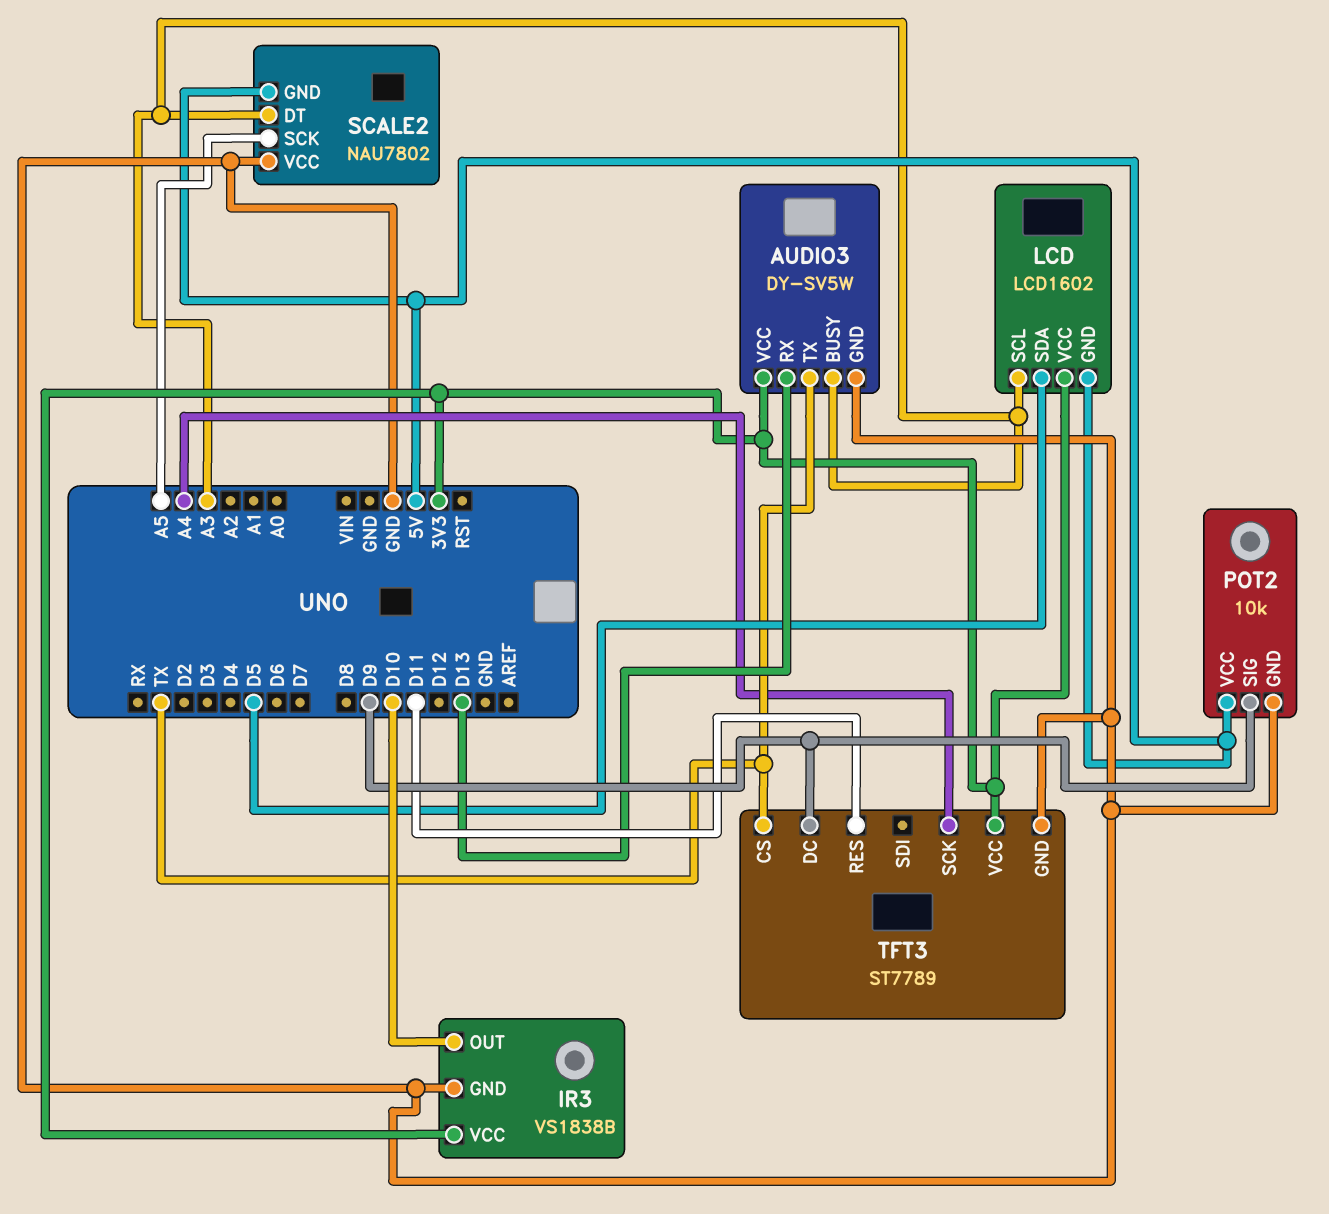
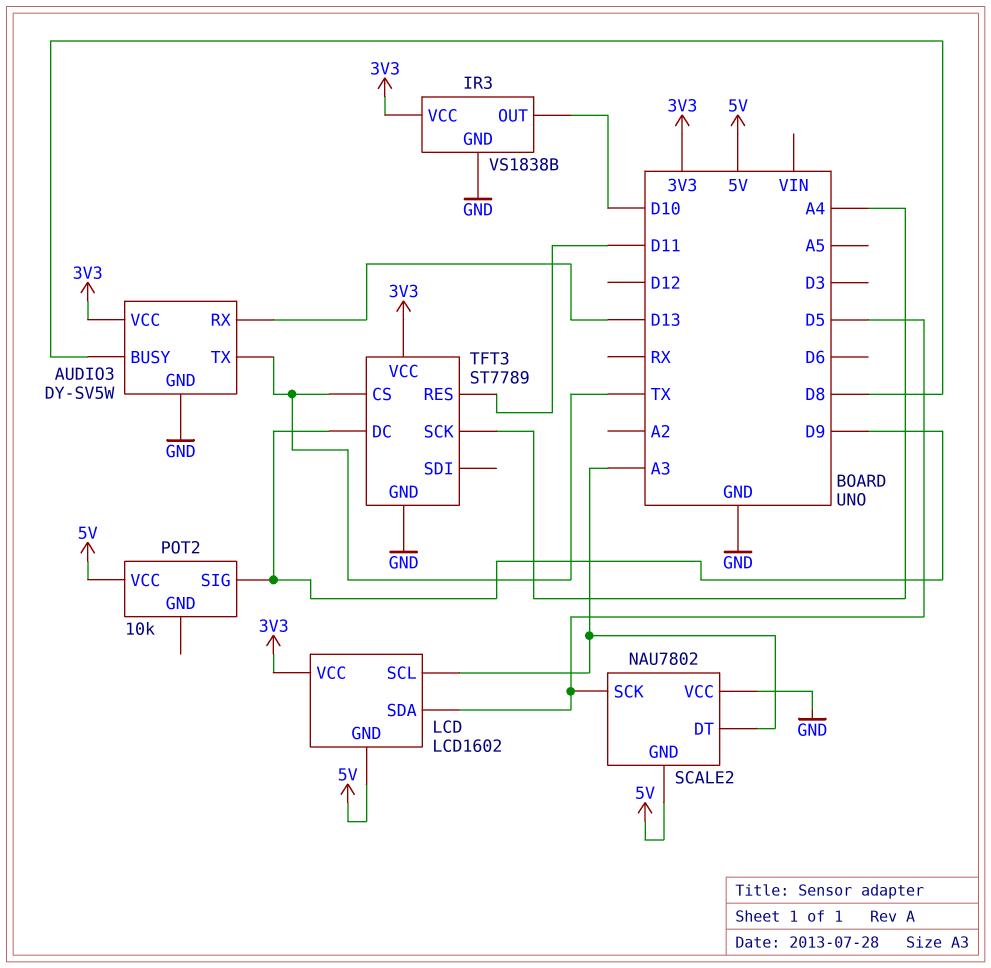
AUDIO3 pin BUSY: A3 -> D8
POT2 pin GND: GND -> none
SCALE2 pin SCK: A5 -> D5

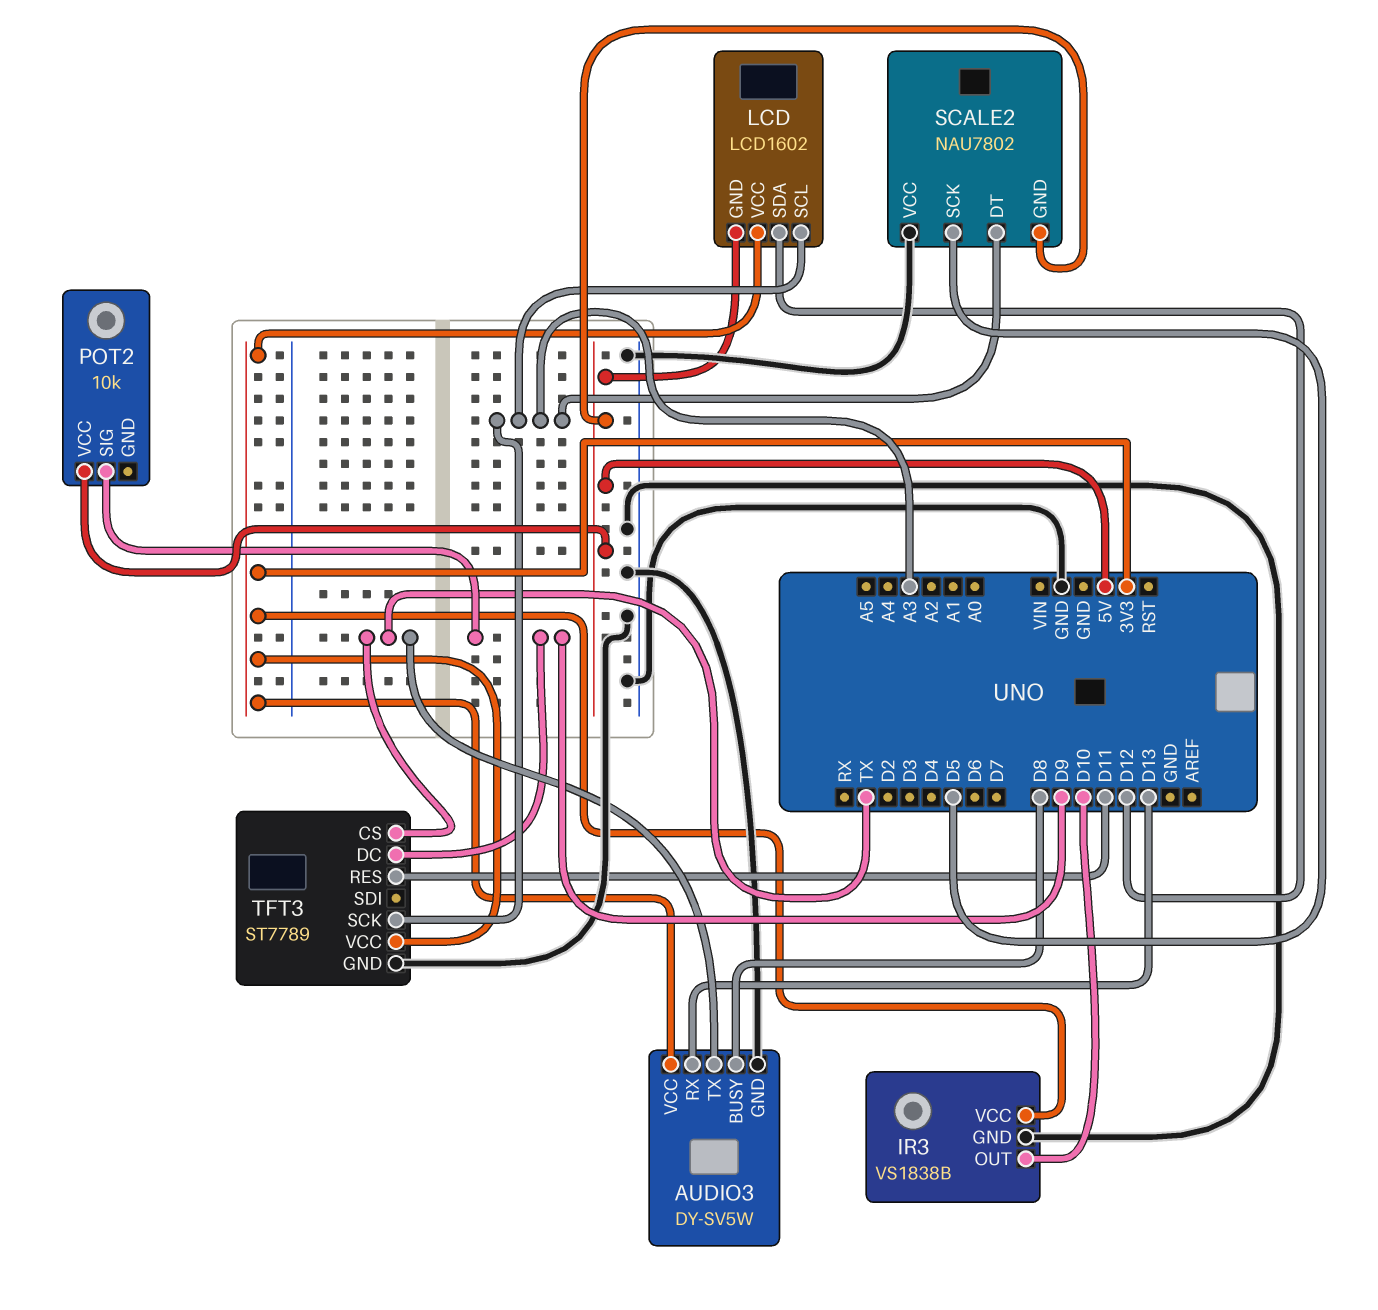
LCD pin SDA: D5 -> D12
TFT3 pin SCK: A4 -> A3

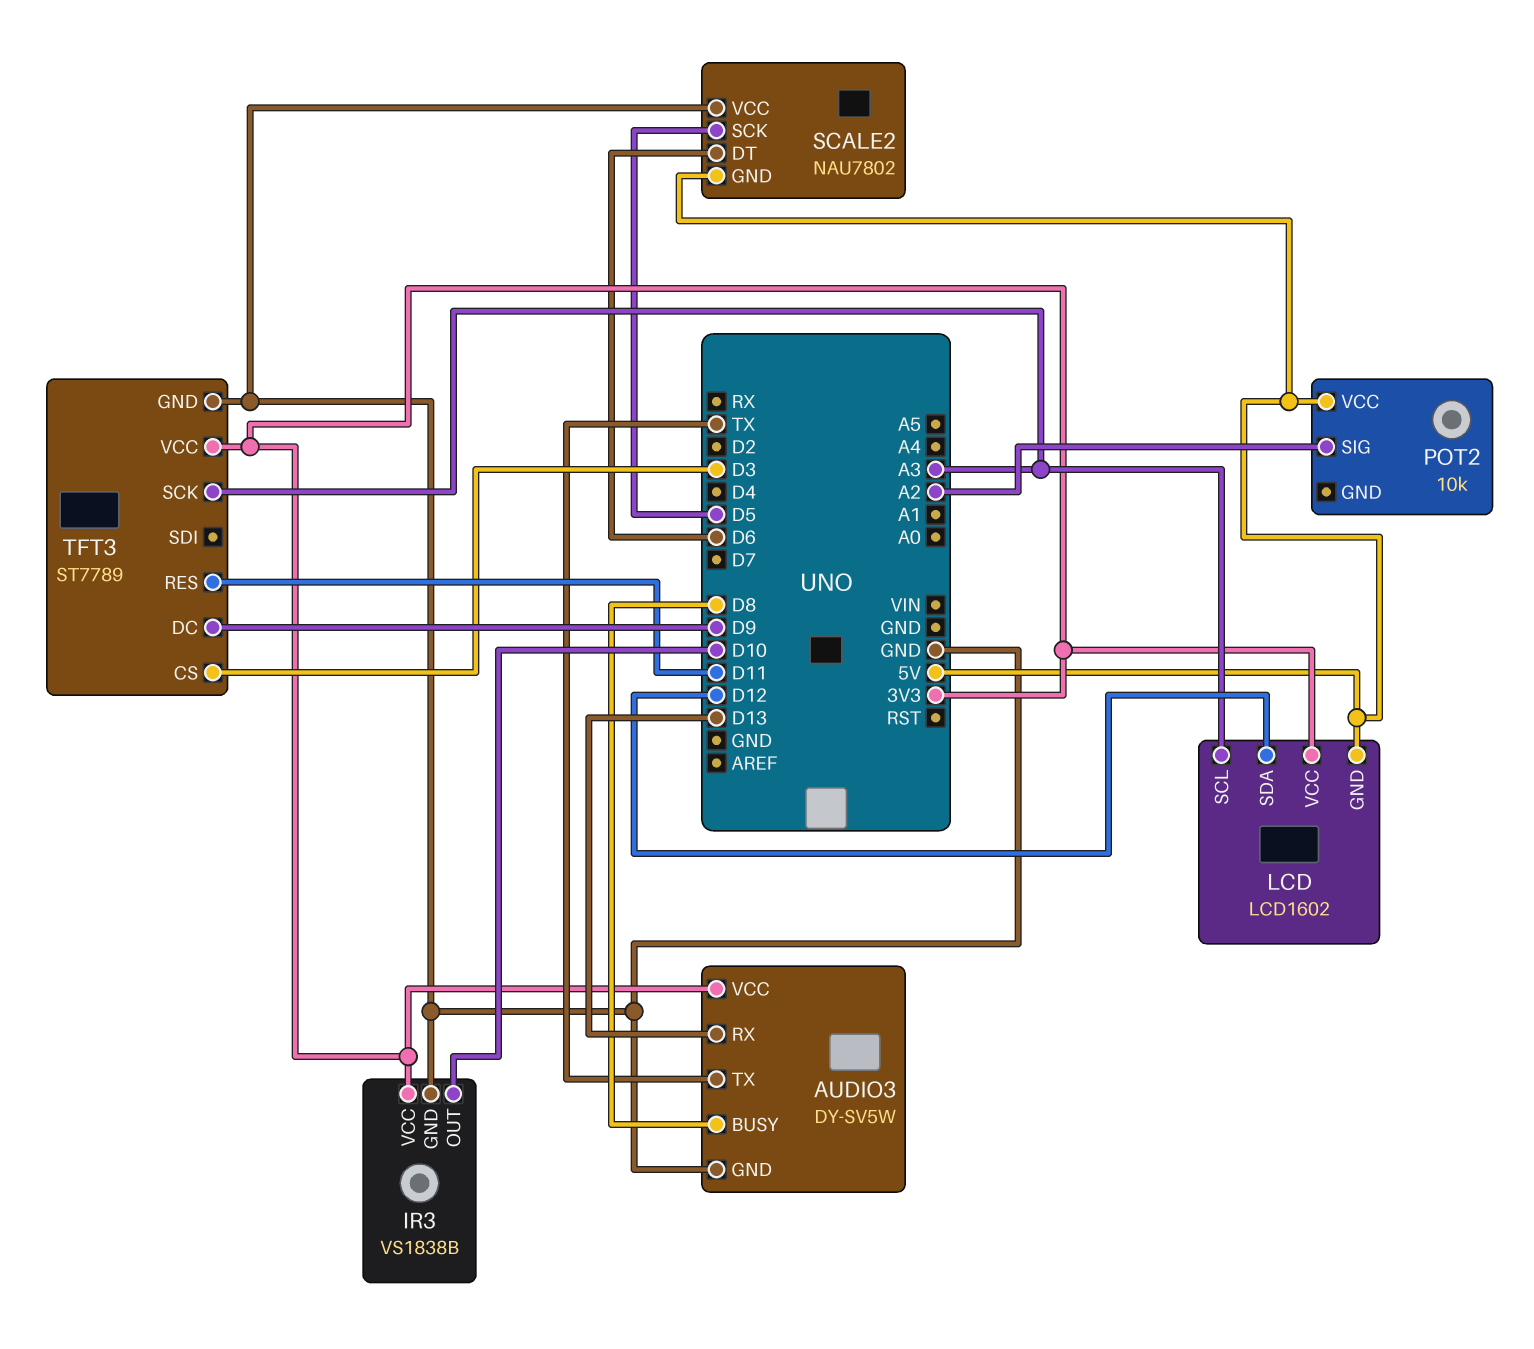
POT2 pin SIG: D9 -> A2
SCALE2 pin DT: A3 -> D6
TFT3 pin CS: TX -> D3

